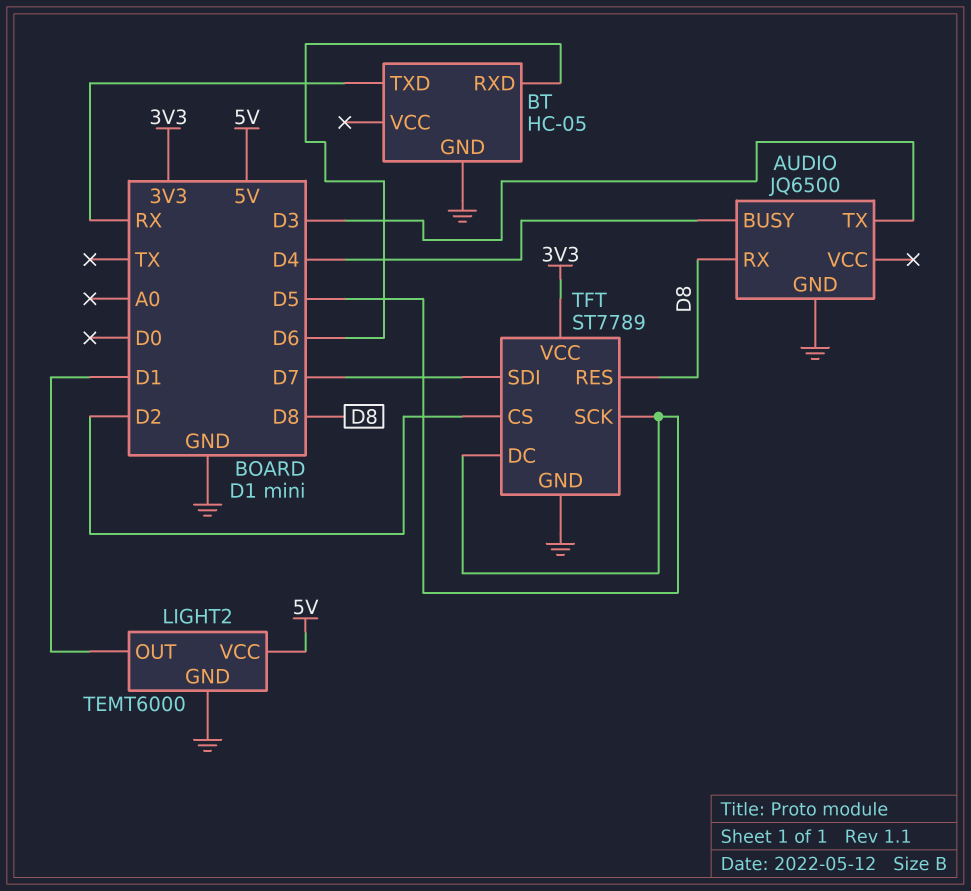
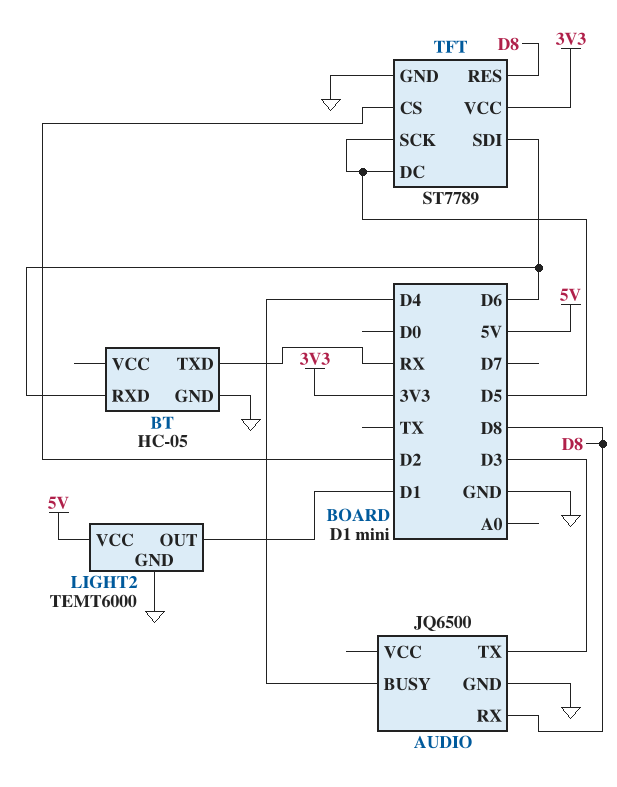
TFT pin SDI: D7 -> D6

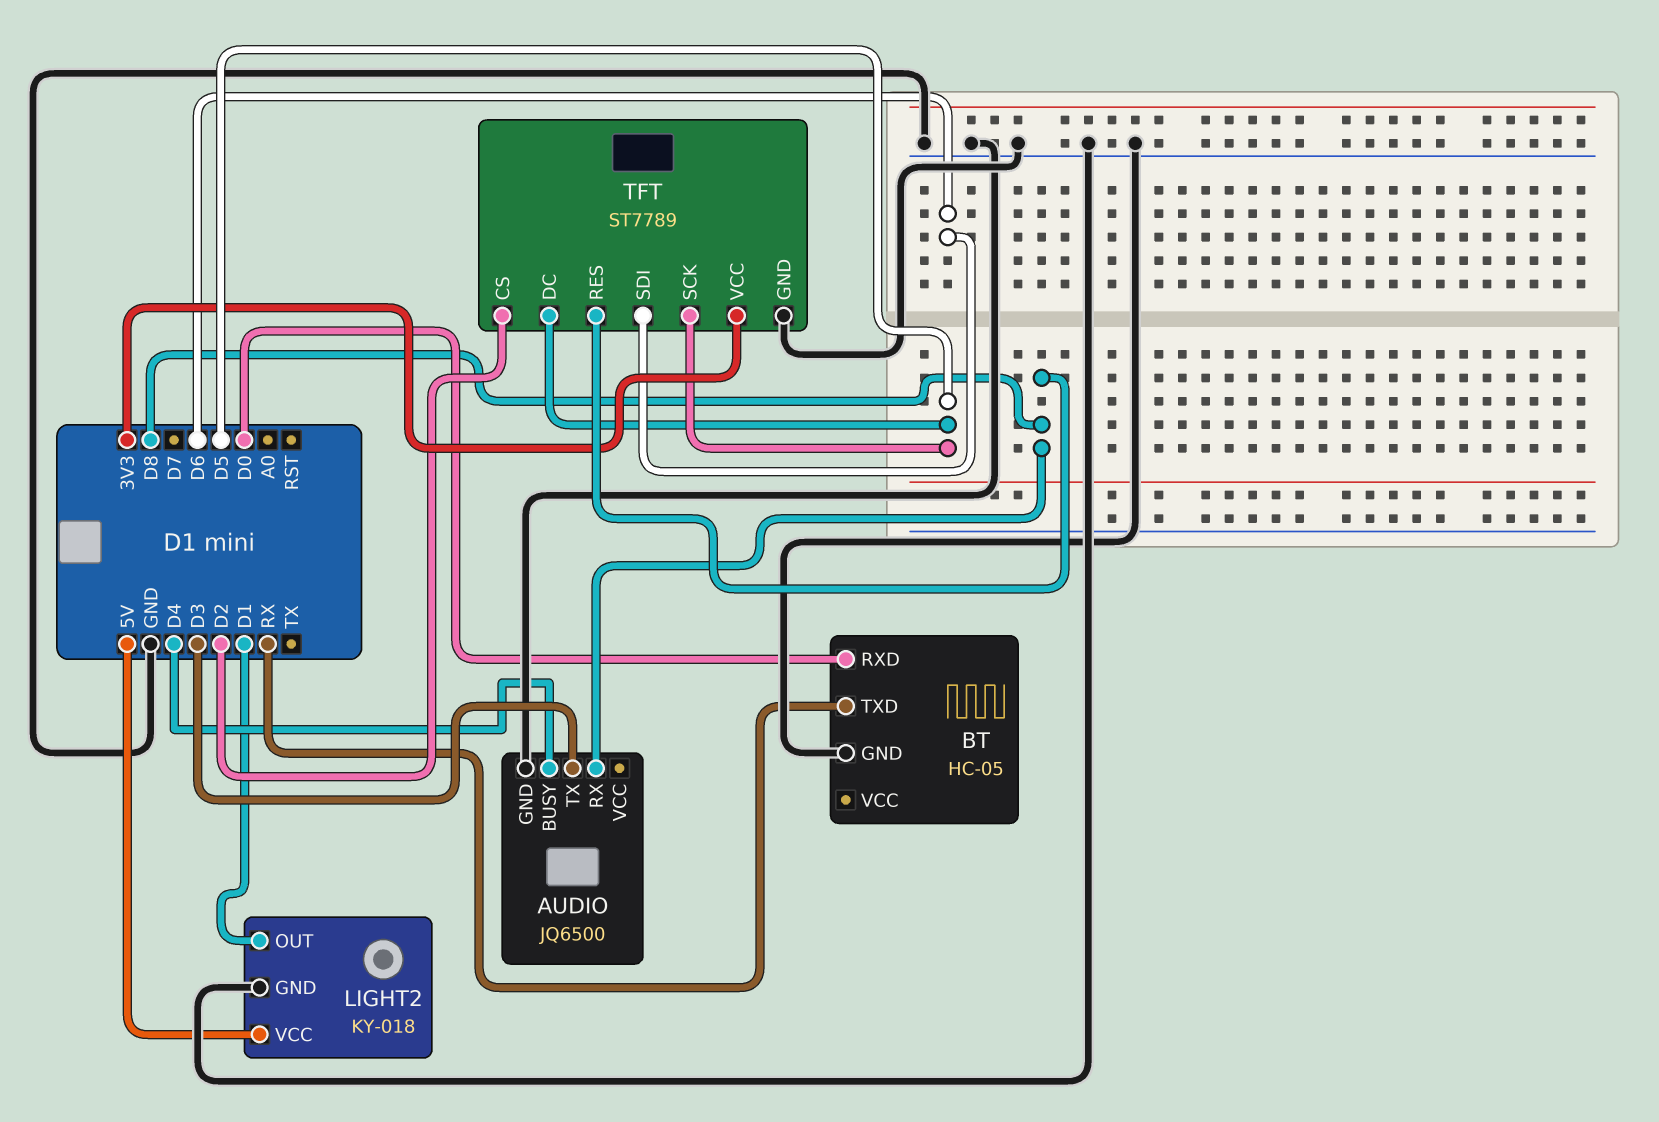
BT pin RXD: D6 -> D0
LIGHT2: TEMT6000 -> KY-018

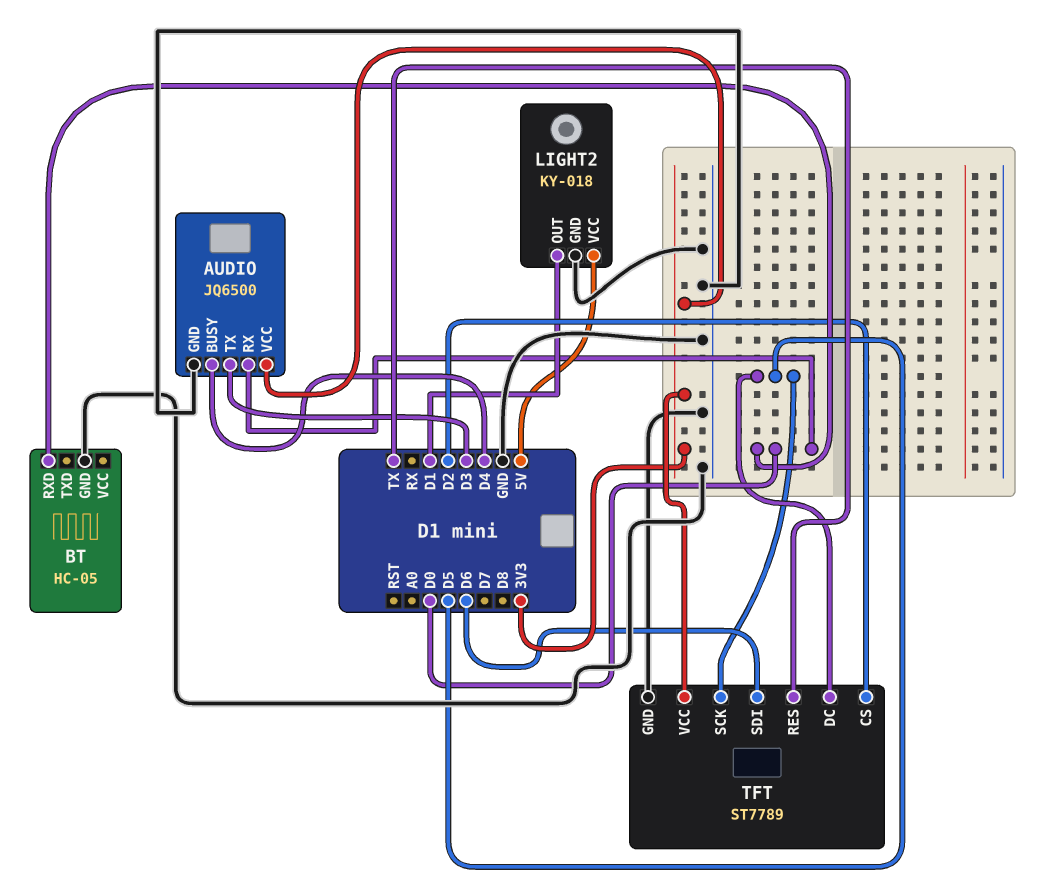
AUDIO pin RX: D8 -> D0
AUDIO pin VCC: none -> 3V3
BT pin TXD: RX -> none
TFT pin RES: D8 -> TX

